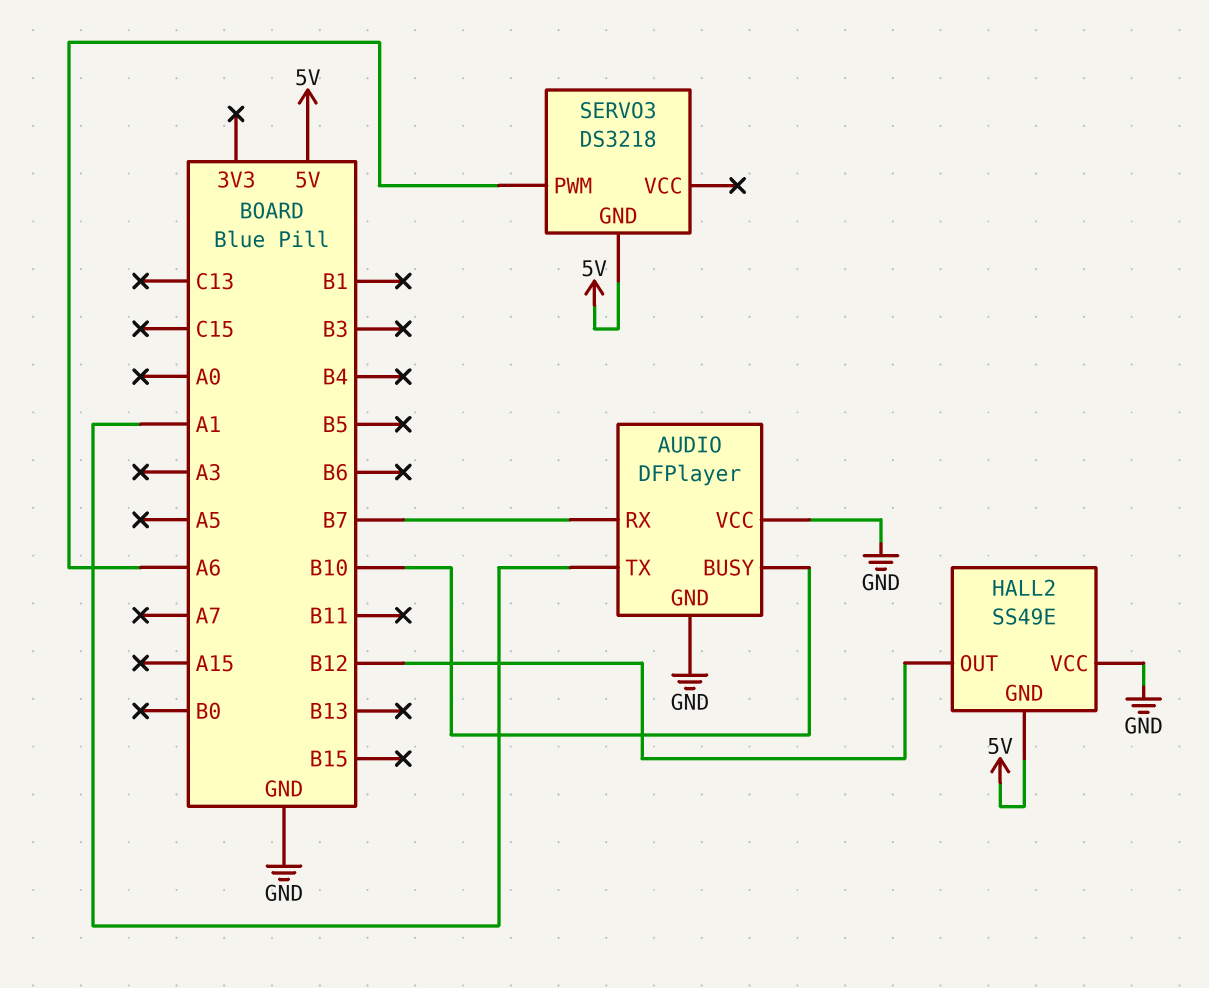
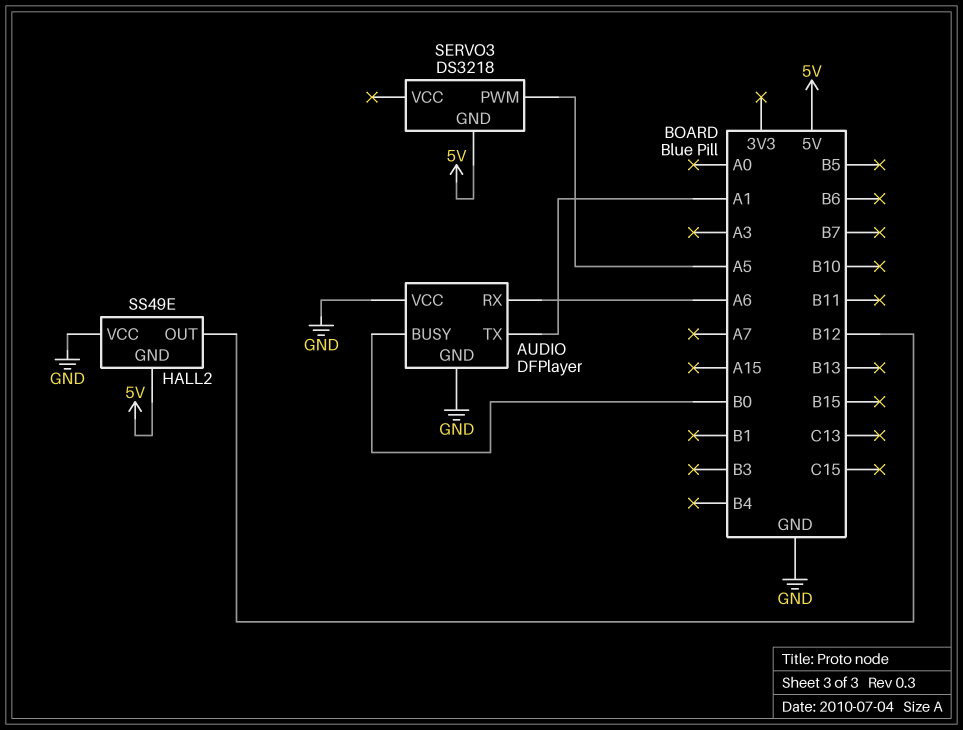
AUDIO pin BUSY: B10 -> B0
AUDIO pin RX: B7 -> A6
SERVO3 pin PWM: A6 -> A5

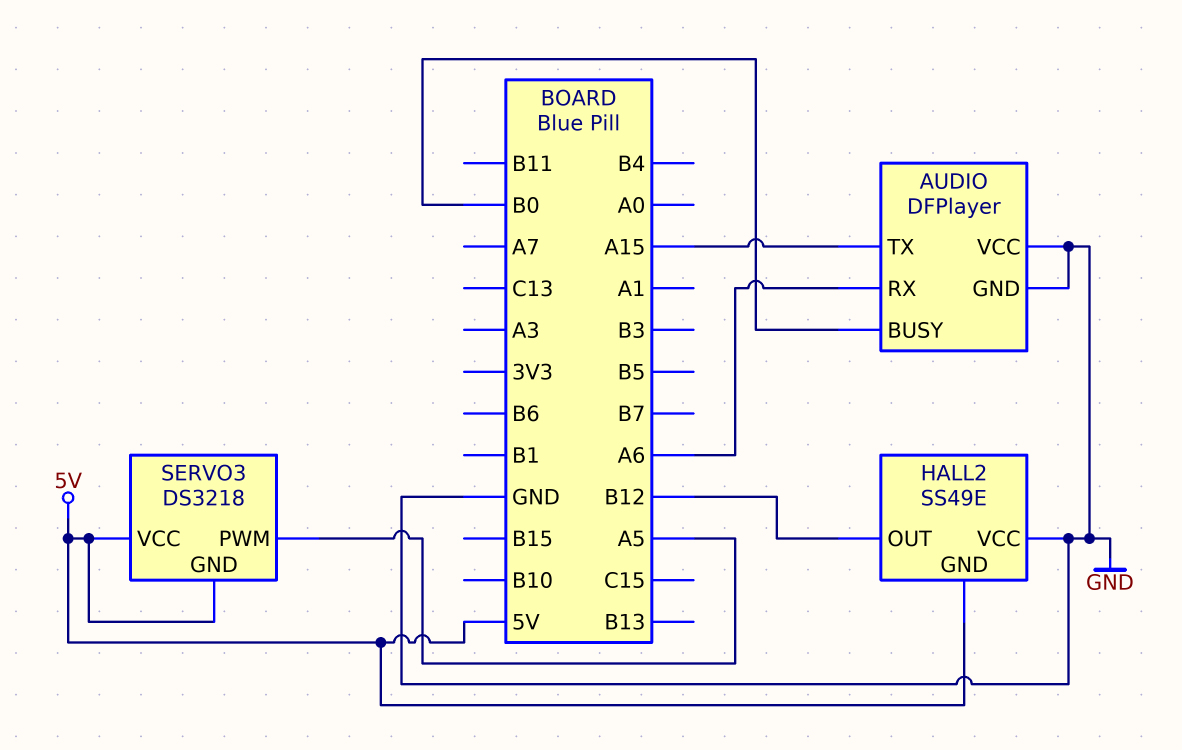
AUDIO pin TX: A1 -> A15
SERVO3 pin VCC: none -> 5V

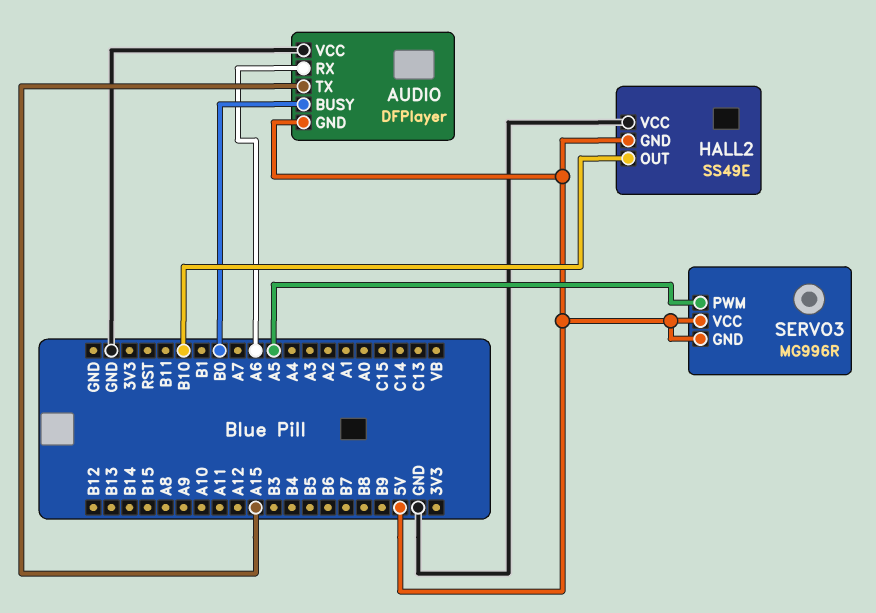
AUDIO pin GND: GND -> 5V
HALL2 pin OUT: B12 -> B10
SERVO3: DS3218 -> MG996R

